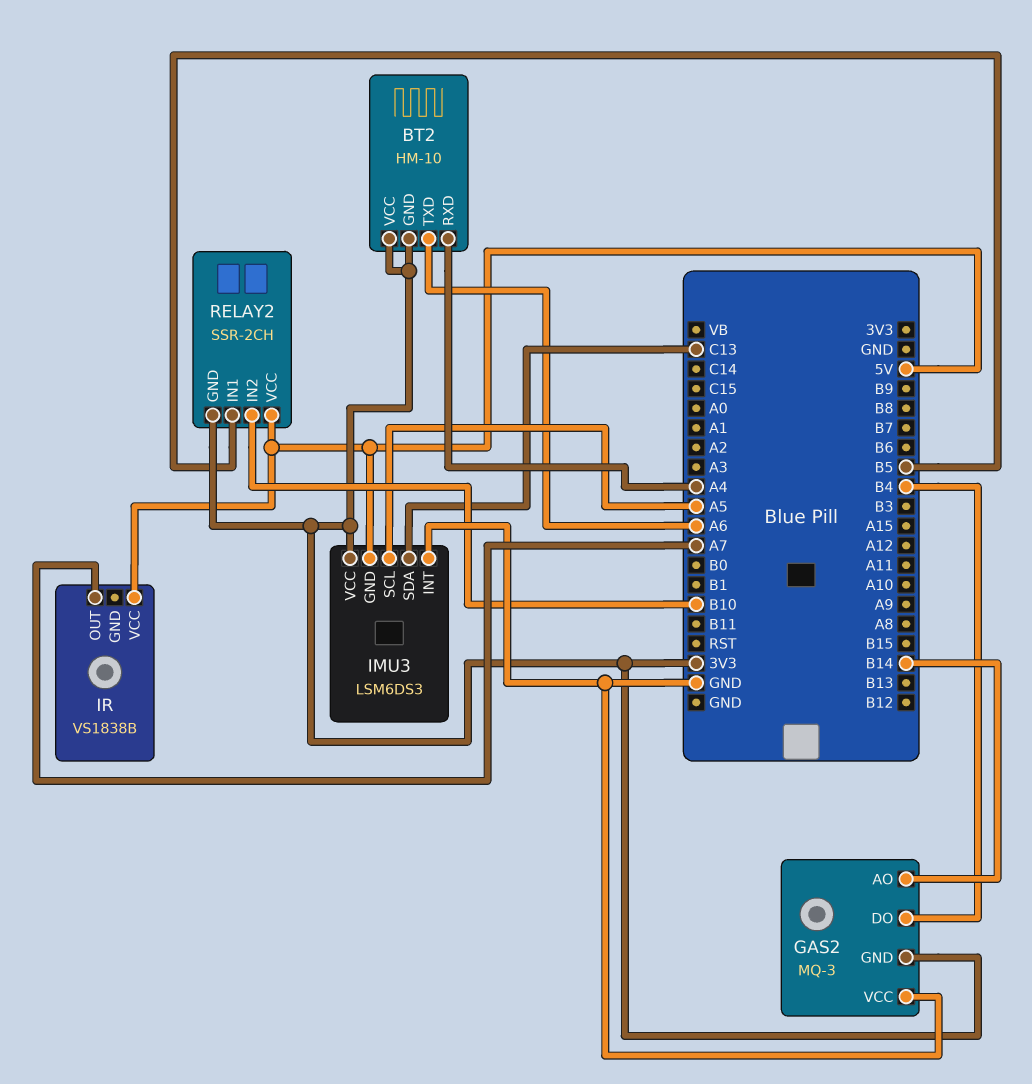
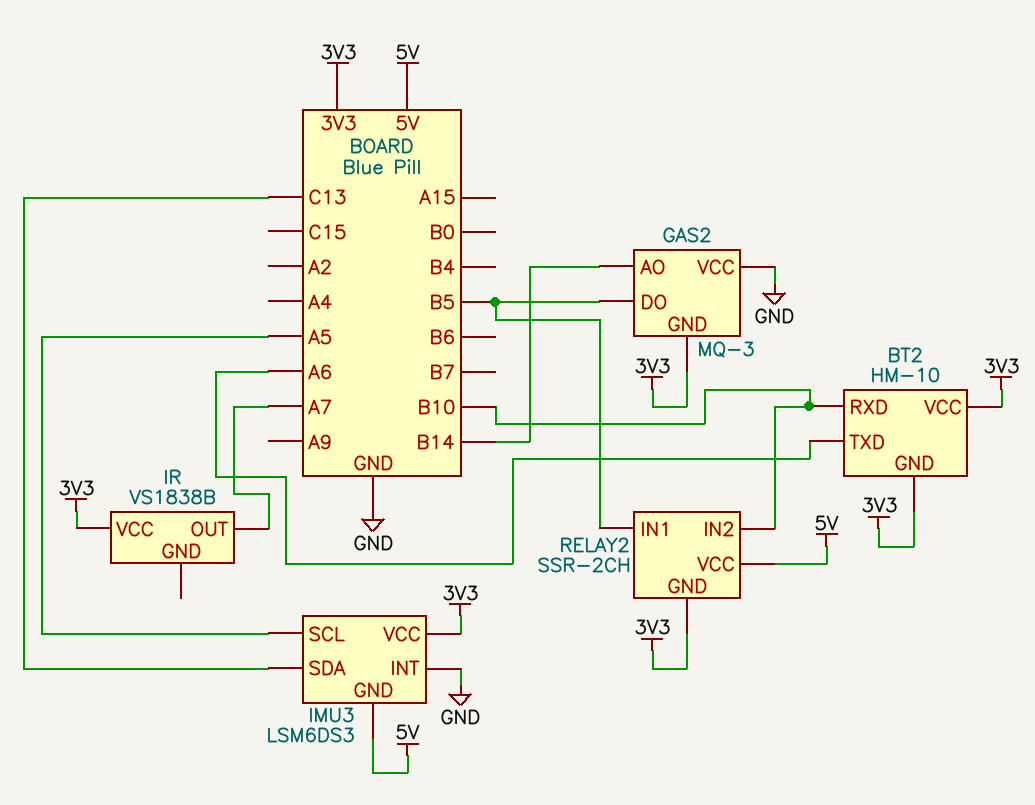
BT2 pin RXD: A4 -> B10
GAS2 pin DO: B4 -> B5
IR pin VCC: 5V -> 3V3

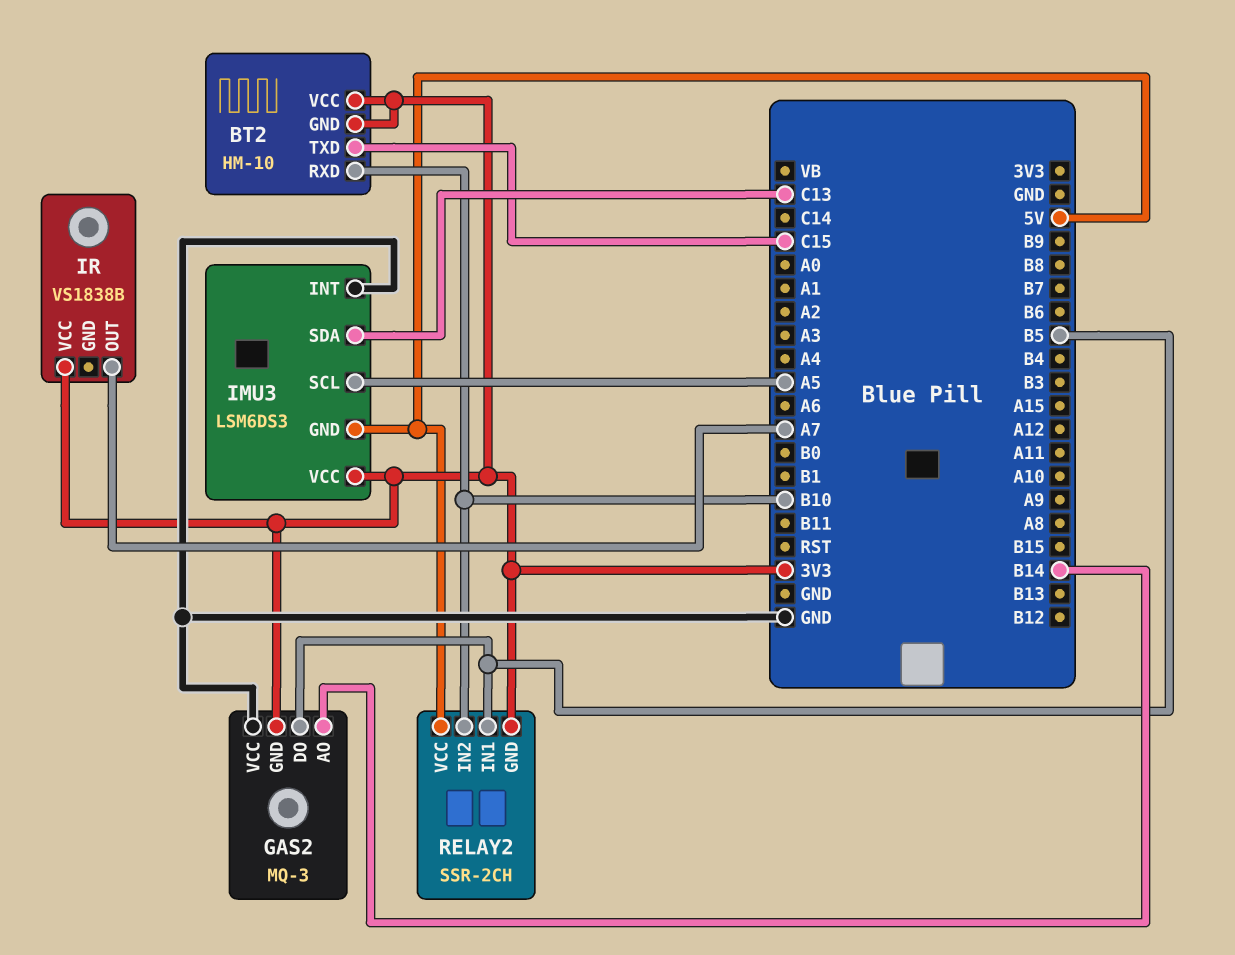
BT2 pin TXD: A6 -> C15

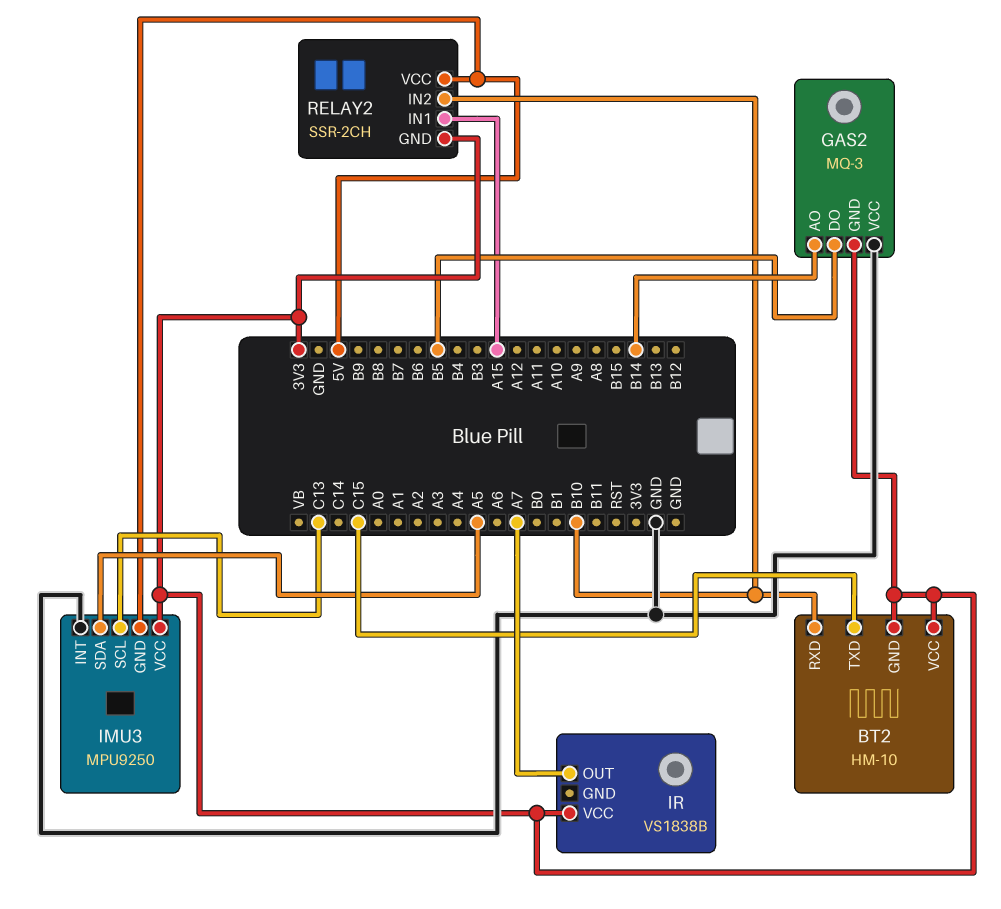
IMU3: LSM6DS3 -> MPU9250
IMU3 pin SCL: A5 -> C13
IMU3 pin SDA: C13 -> A5
RELAY2 pin IN1: B5 -> A15

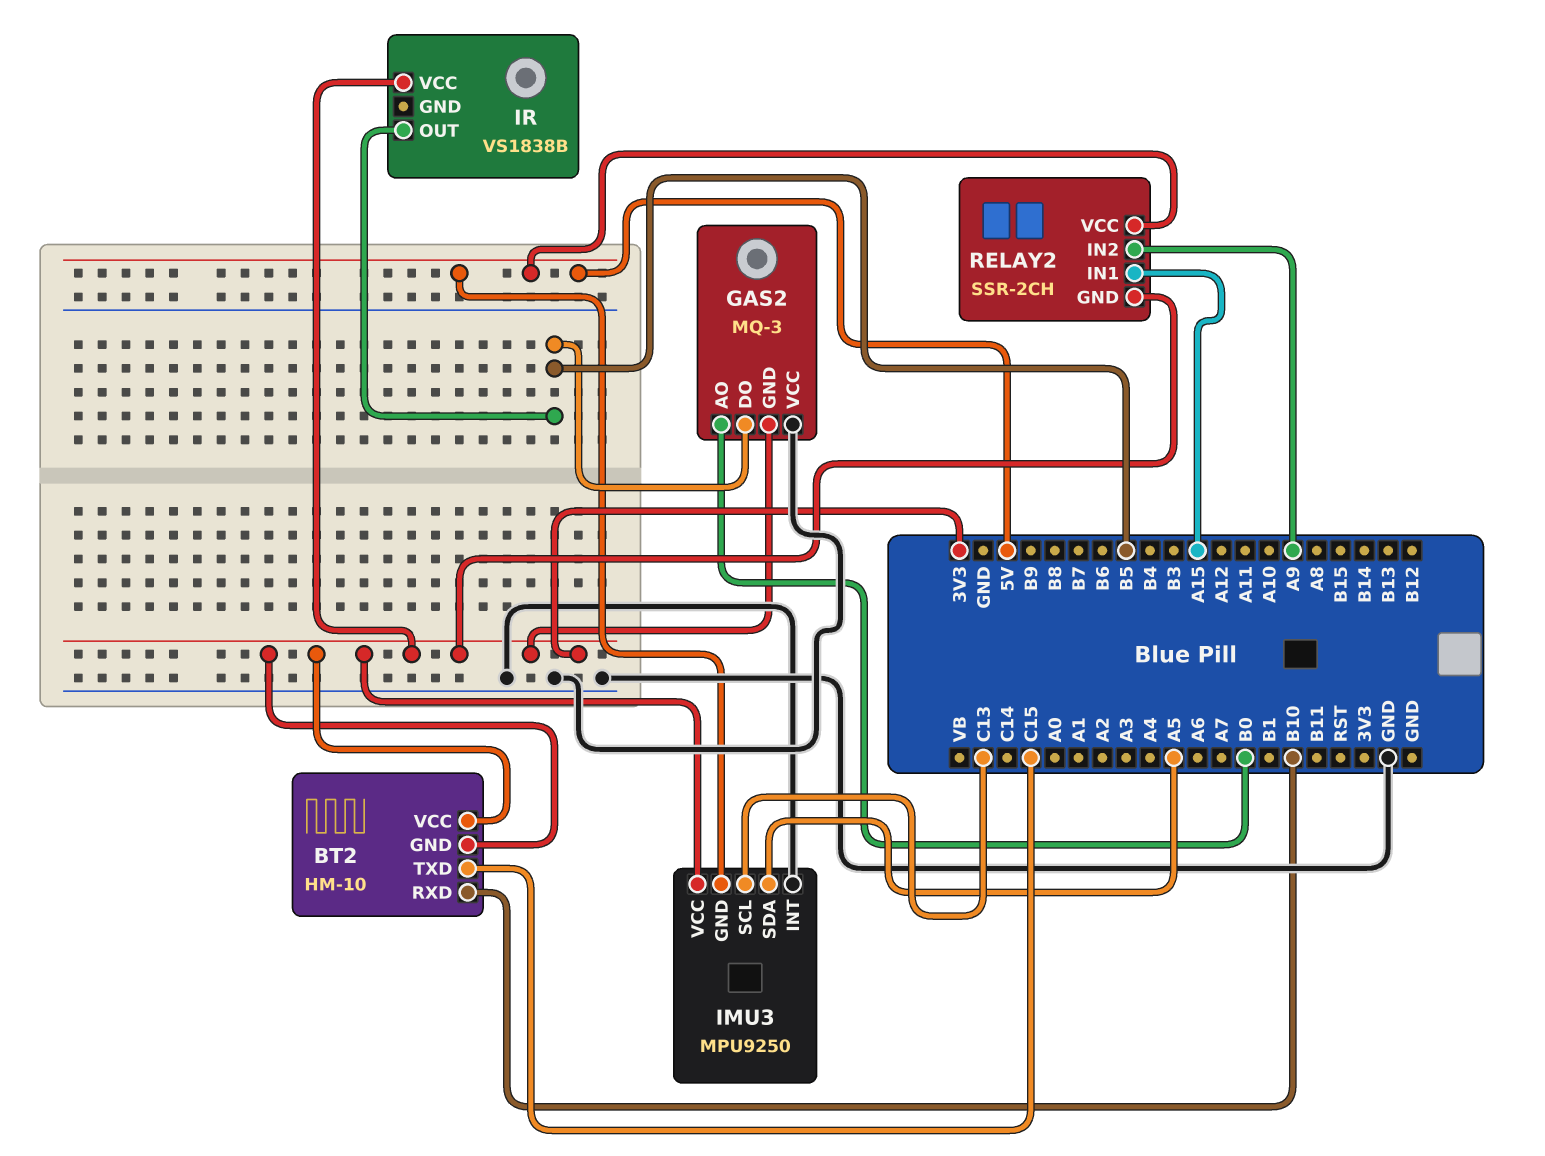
GAS2 pin AO: B14 -> B0
IR pin OUT: A7 -> B5
RELAY2 pin IN2: B10 -> A9

